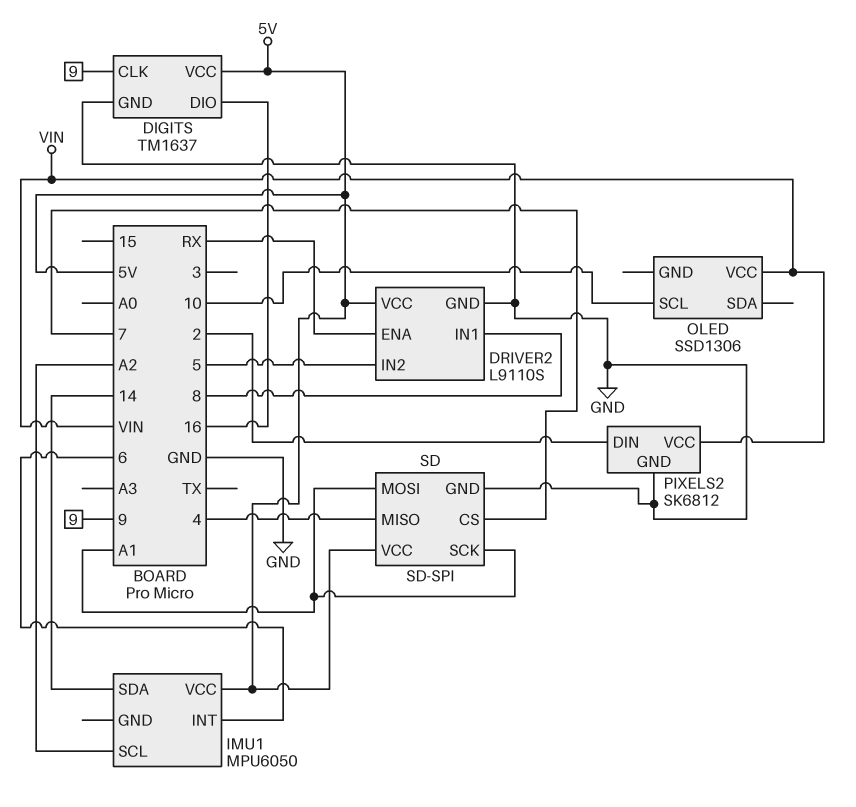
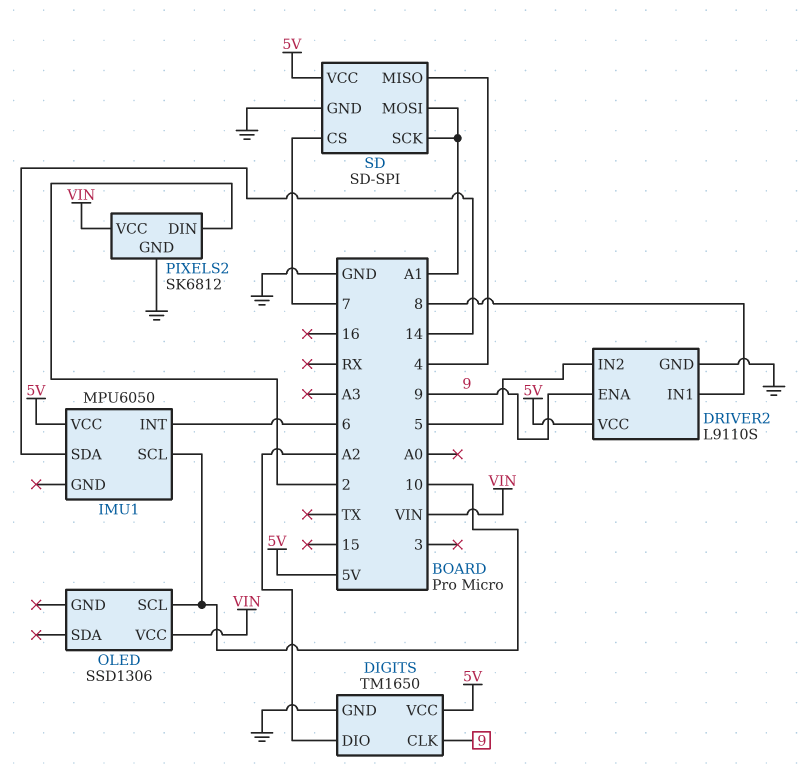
DIGITS: TM1637 -> TM1650
DIGITS pin DIO: 16 -> A2
DRIVER2 pin ENA: RX -> 9
IMU1 pin SCL: A2 -> 10

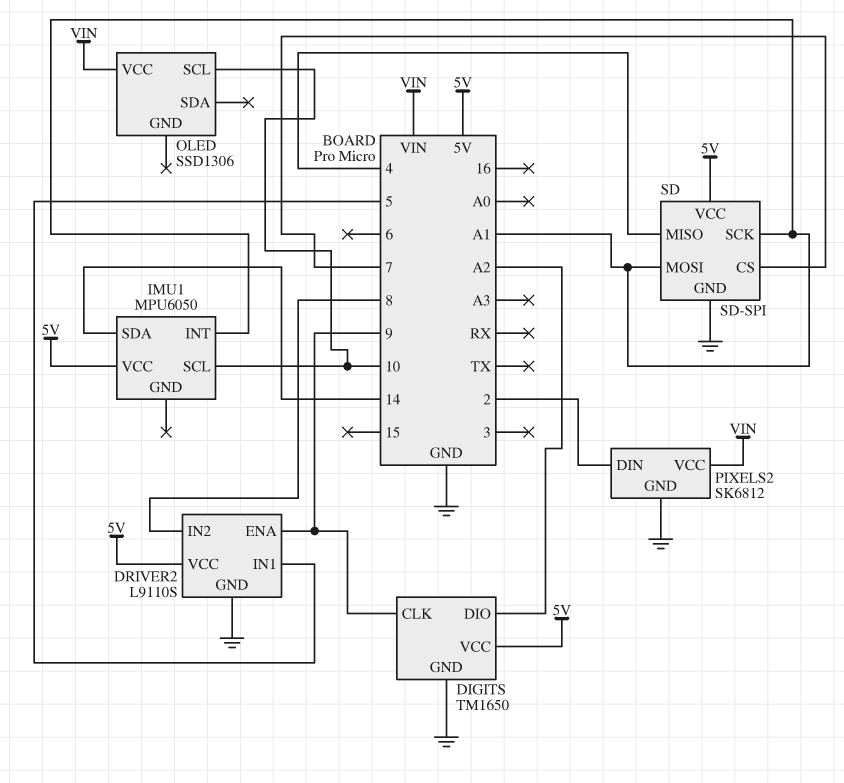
DRIVER2 pin IN1: 8 -> 5
DRIVER2 pin IN2: 5 -> 8
IMU1 pin INT: 6 -> A1

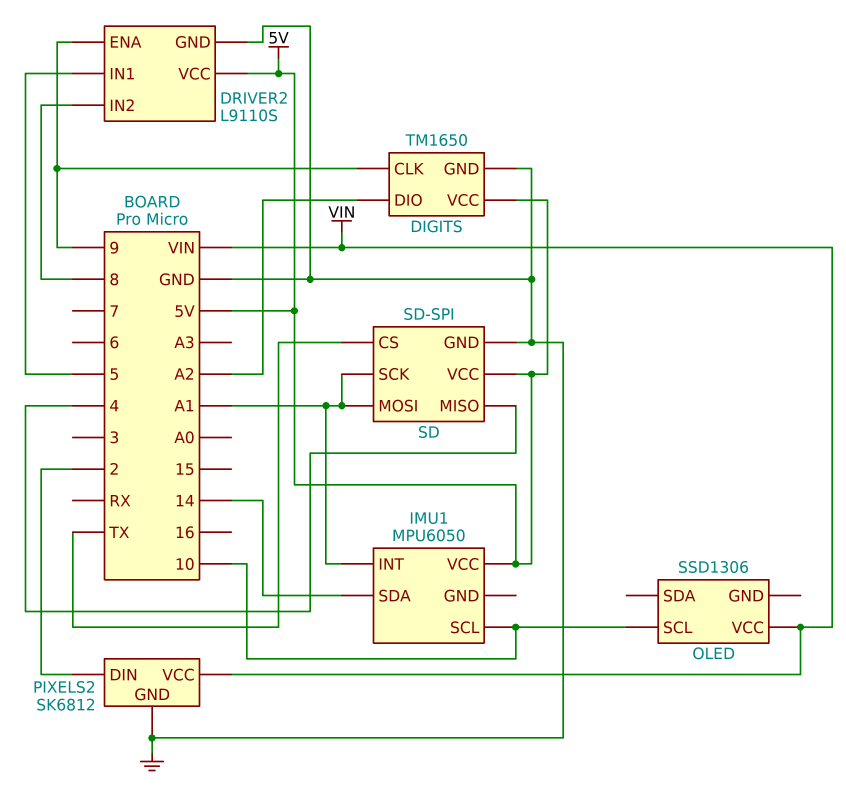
SD pin CS: 7 -> TX

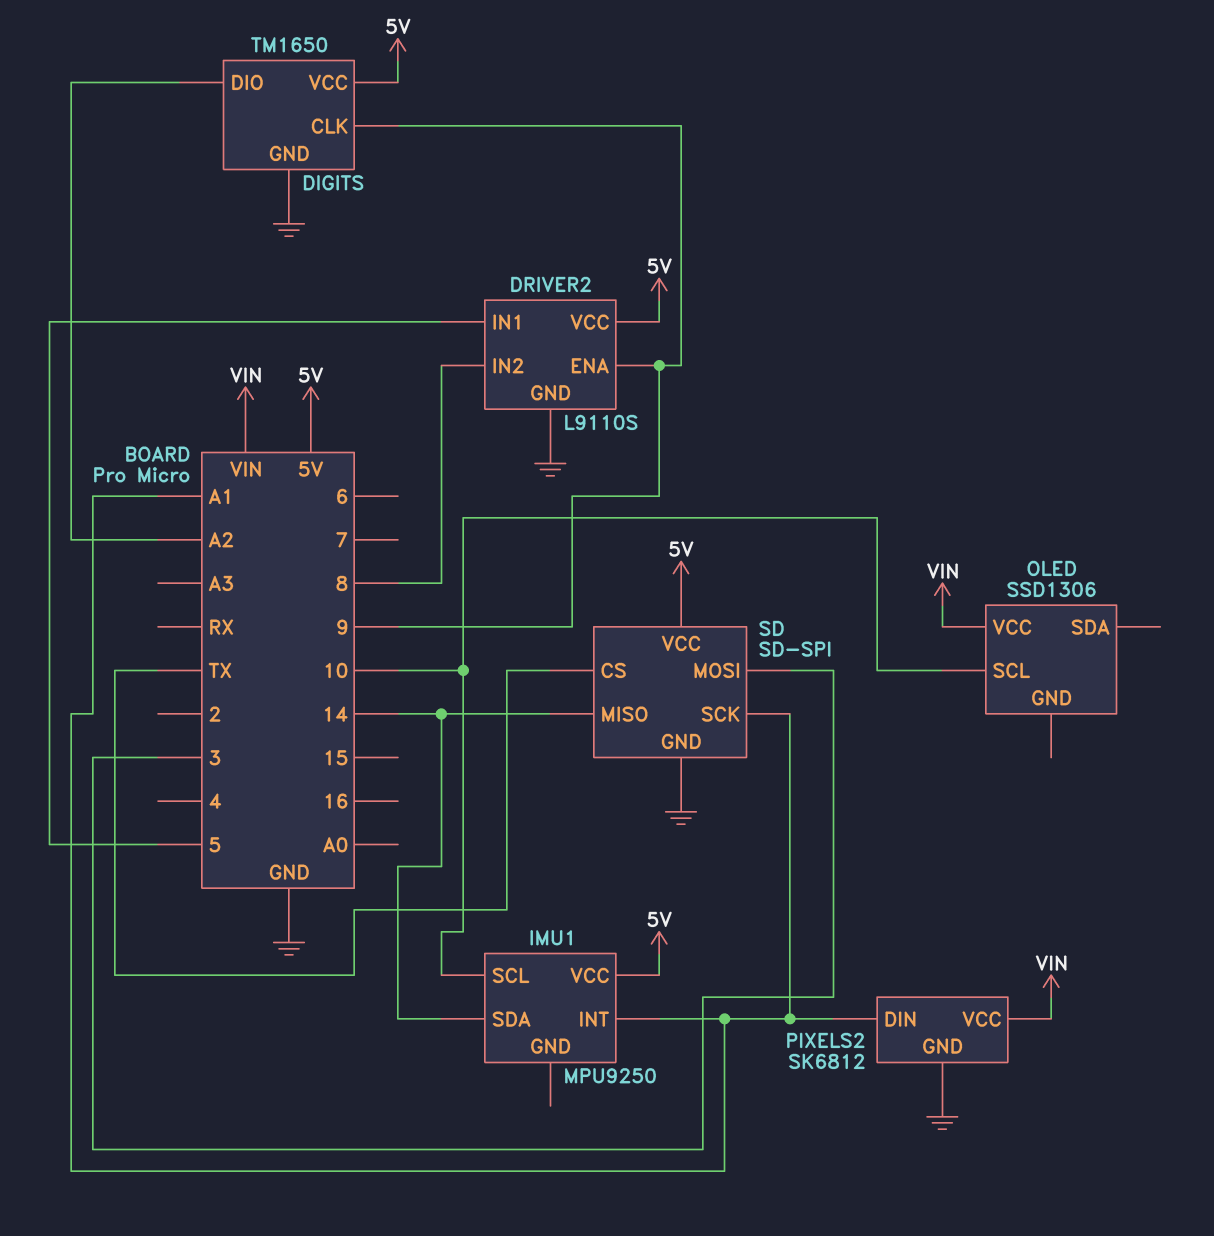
IMU1: MPU6050 -> MPU9250
PIXELS2 pin DIN: 2 -> A1
SD pin MISO: 4 -> 14
SD pin MOSI: A1 -> 3

